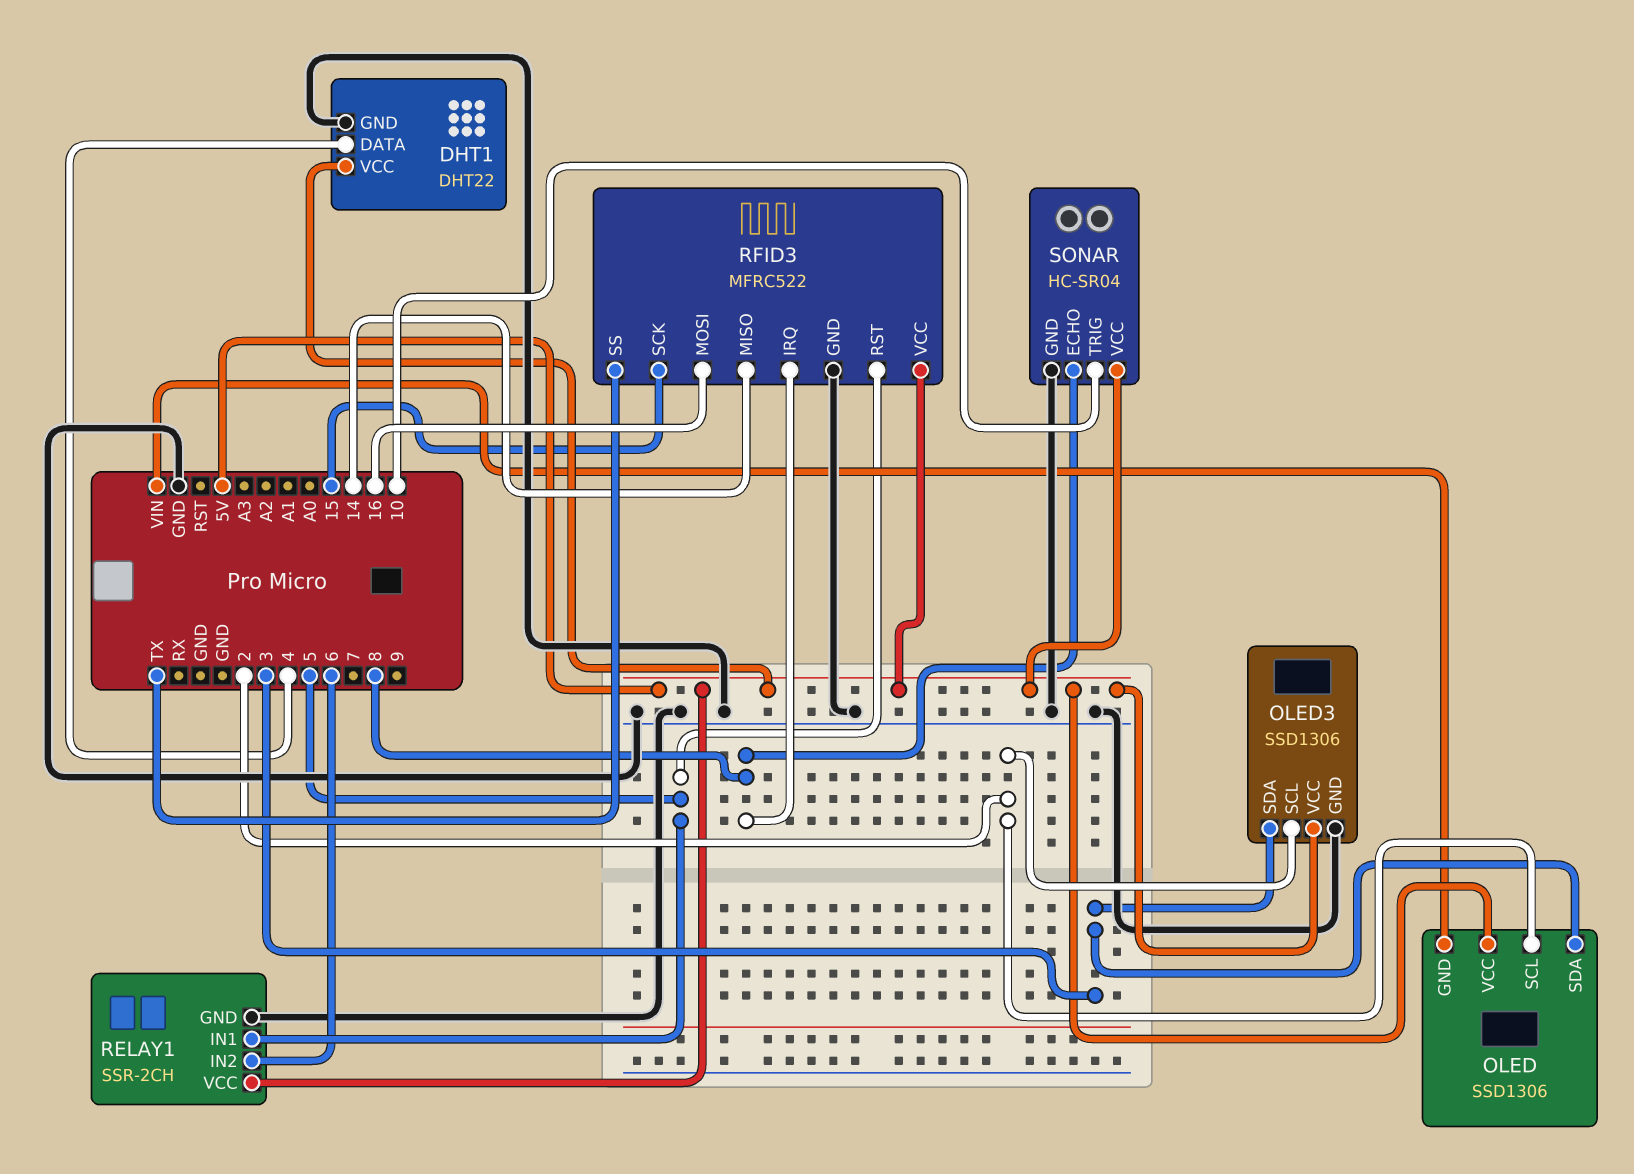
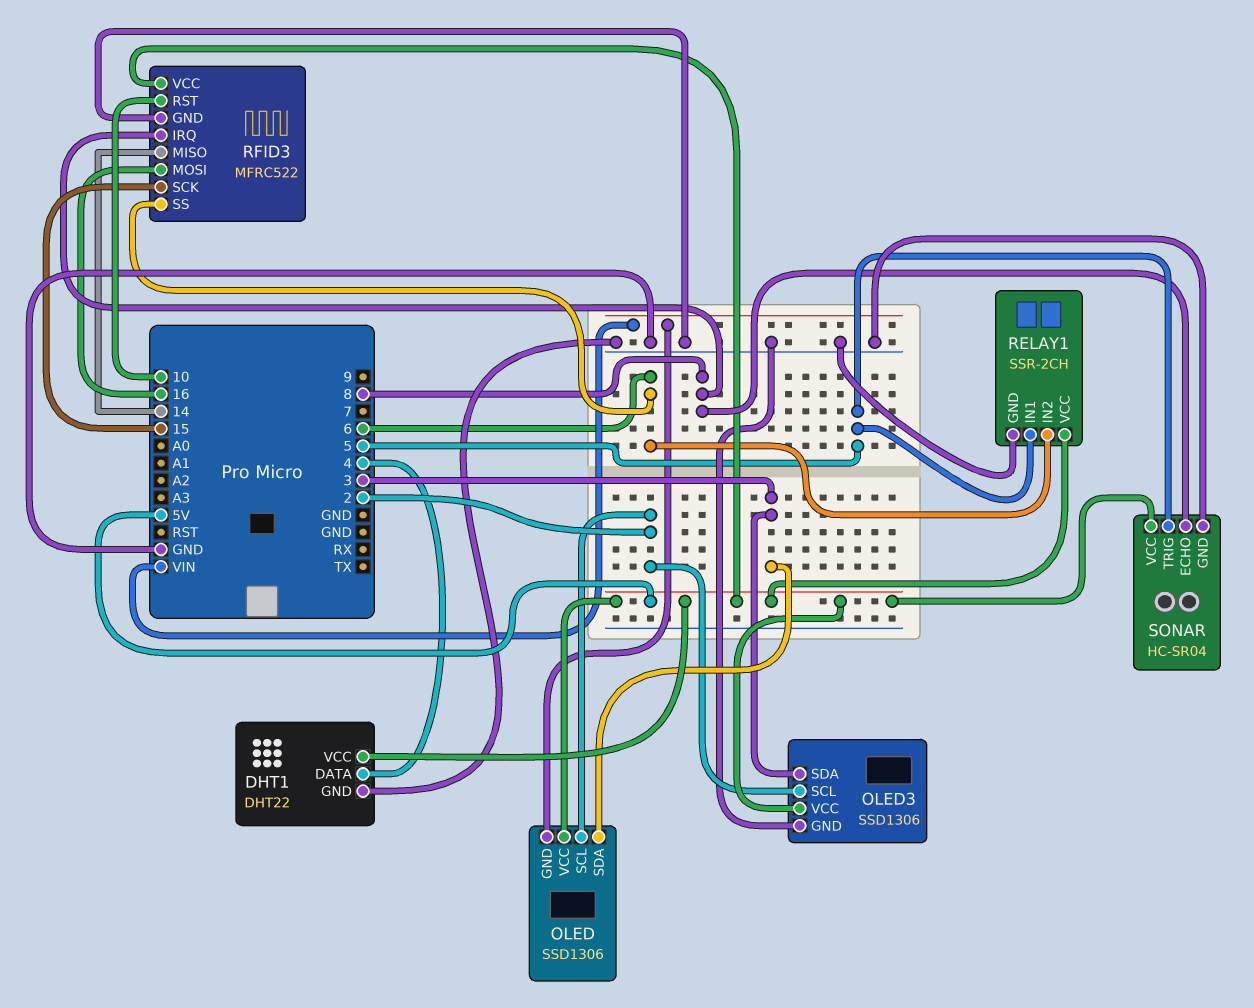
RFID3 pin RST: 5 -> 10
RFID3 pin SS: TX -> 6
SONAR pin TRIG: 10 -> 5

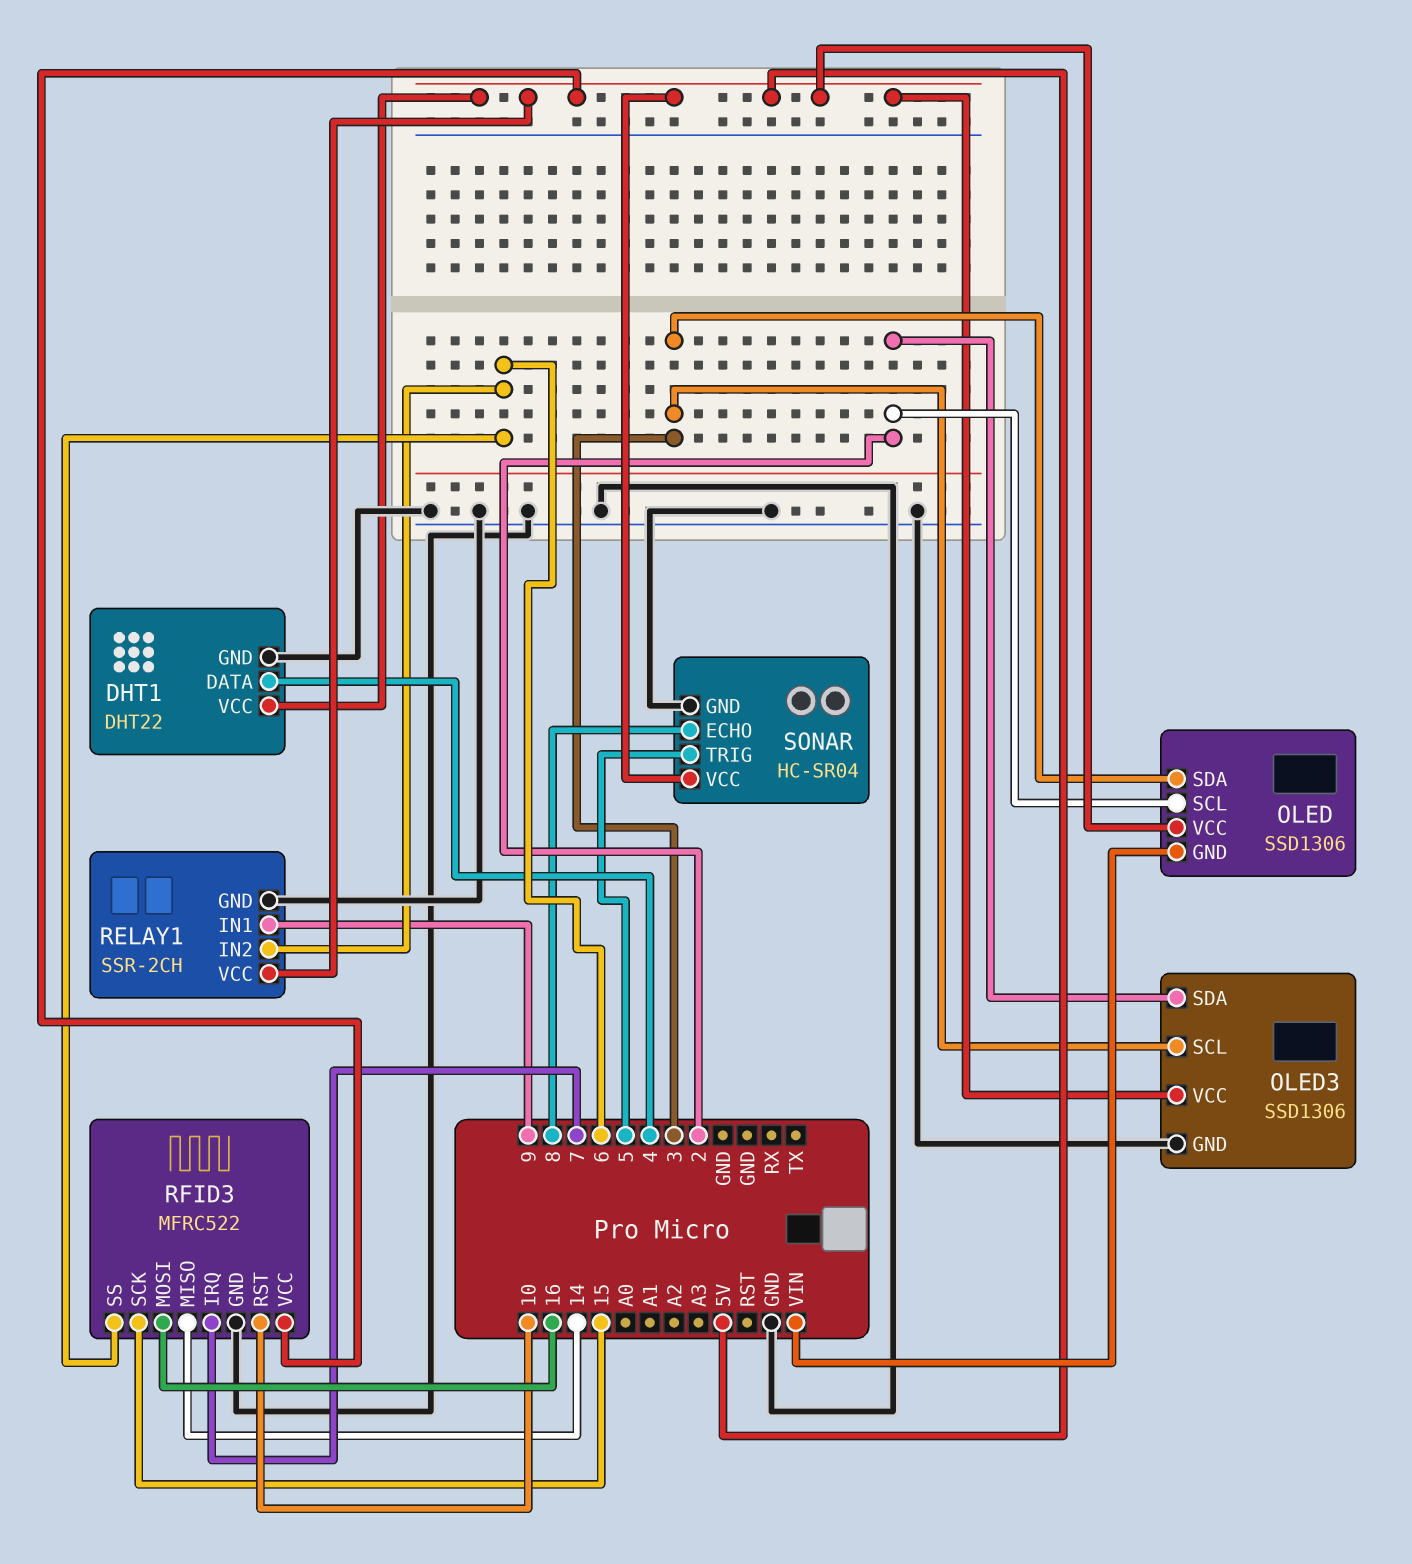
OLED3 pin SCL: 2 -> 3
OLED3 pin SDA: 3 -> 2
RELAY1 pin IN1: 5 -> 9
RFID3 pin IRQ: 8 -> 7

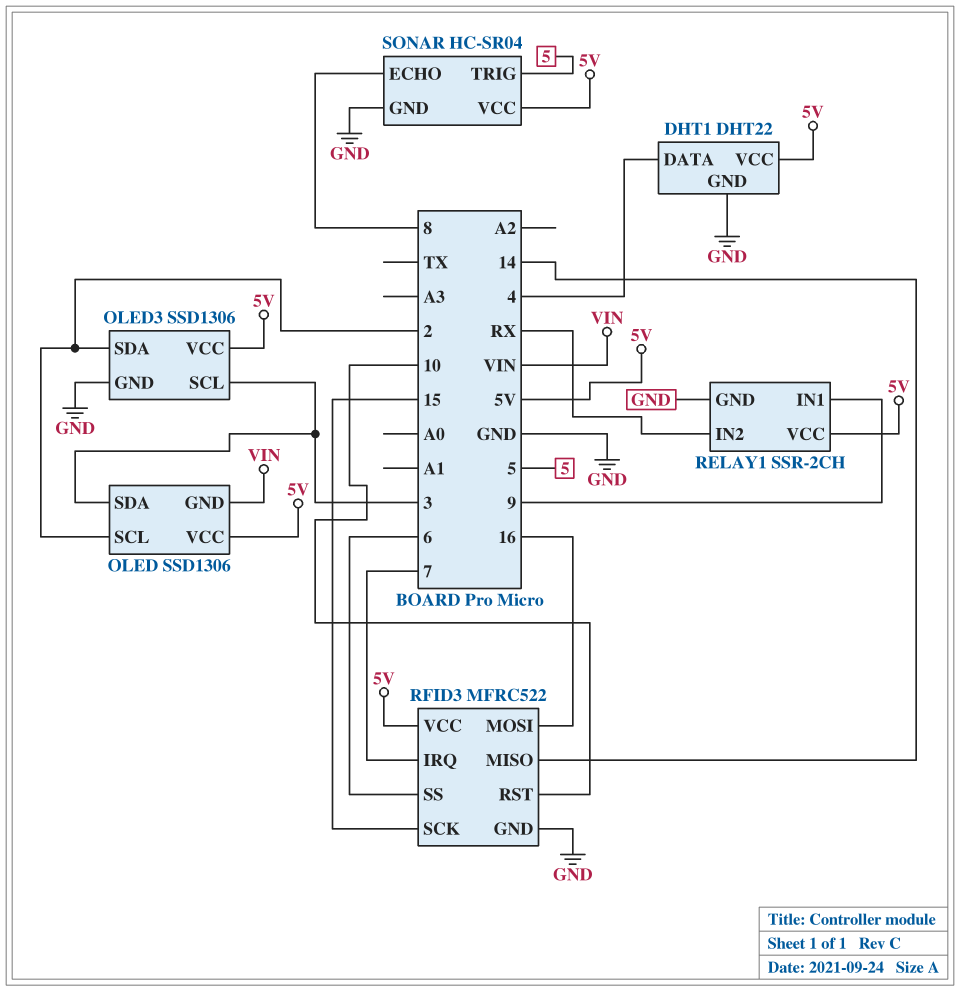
RELAY1 pin IN2: 6 -> RX

